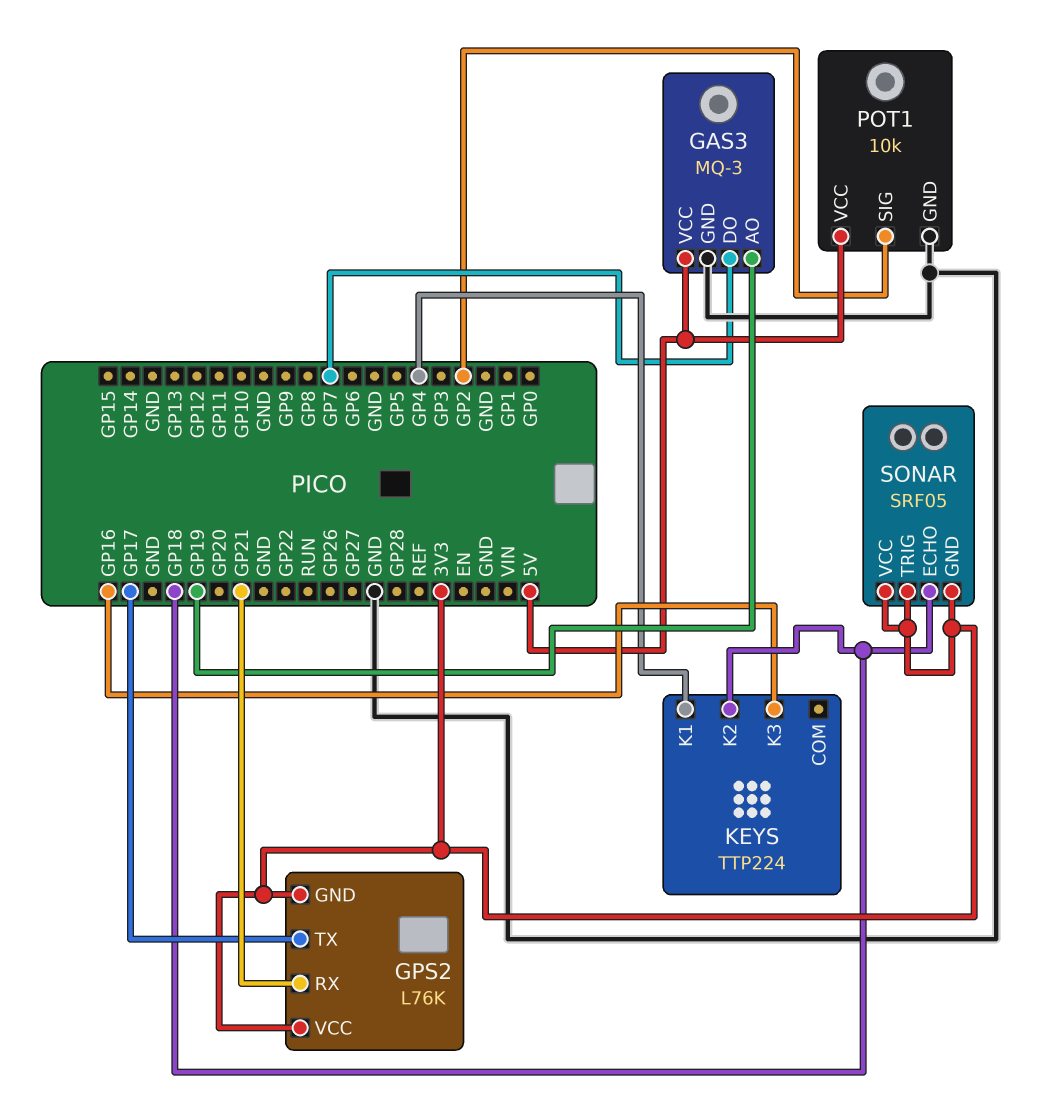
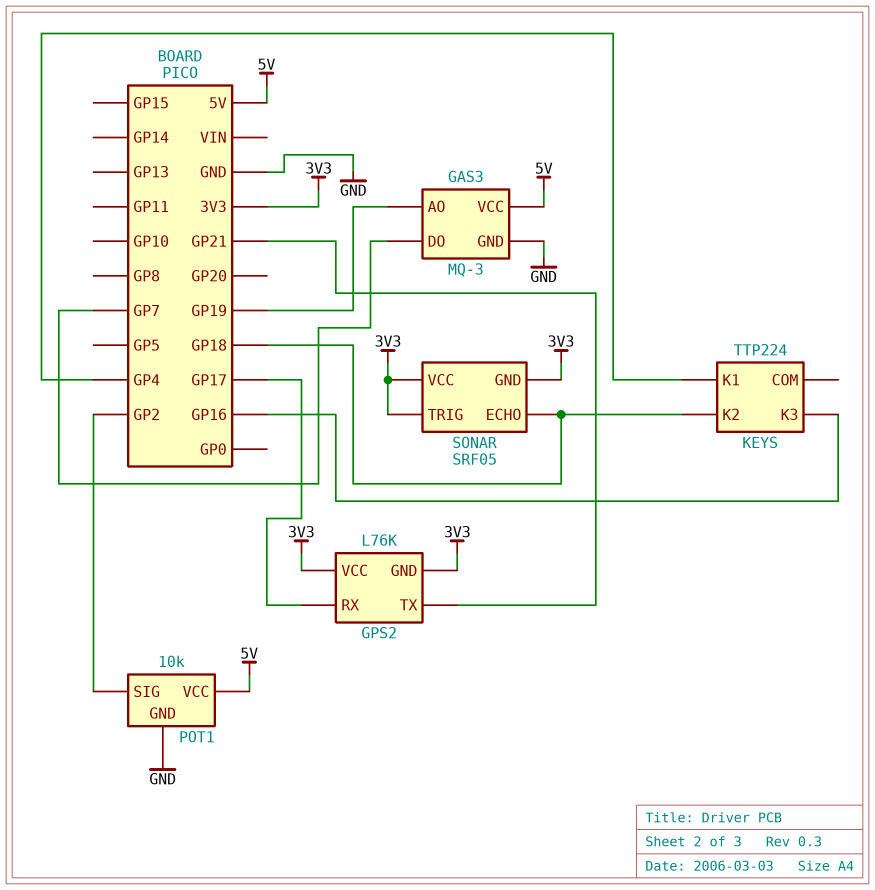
GPS2 pin RX: GP21 -> GP17
GPS2 pin TX: GP17 -> GP21

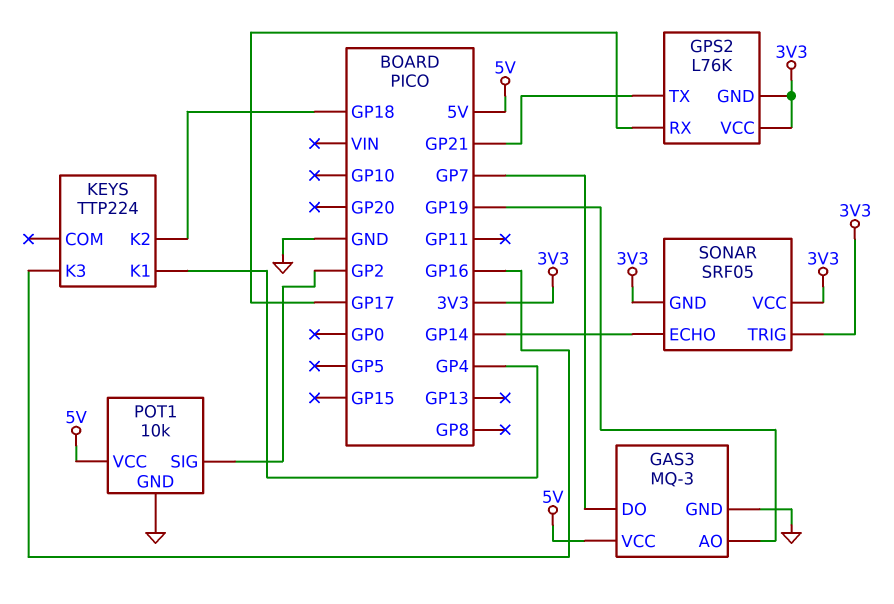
SONAR pin ECHO: GP18 -> GP14

